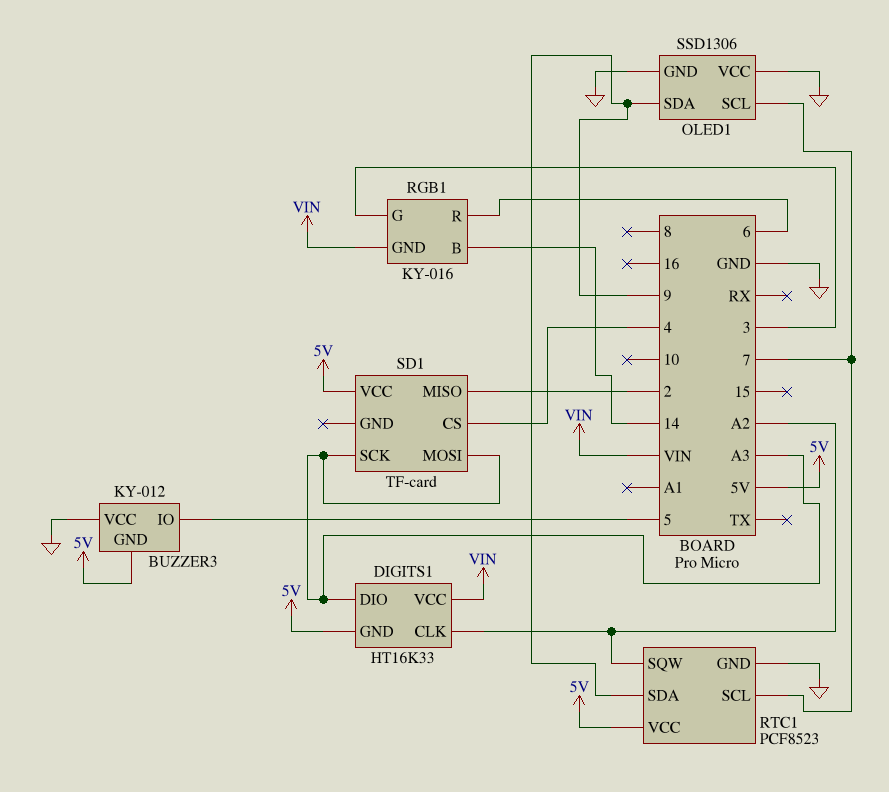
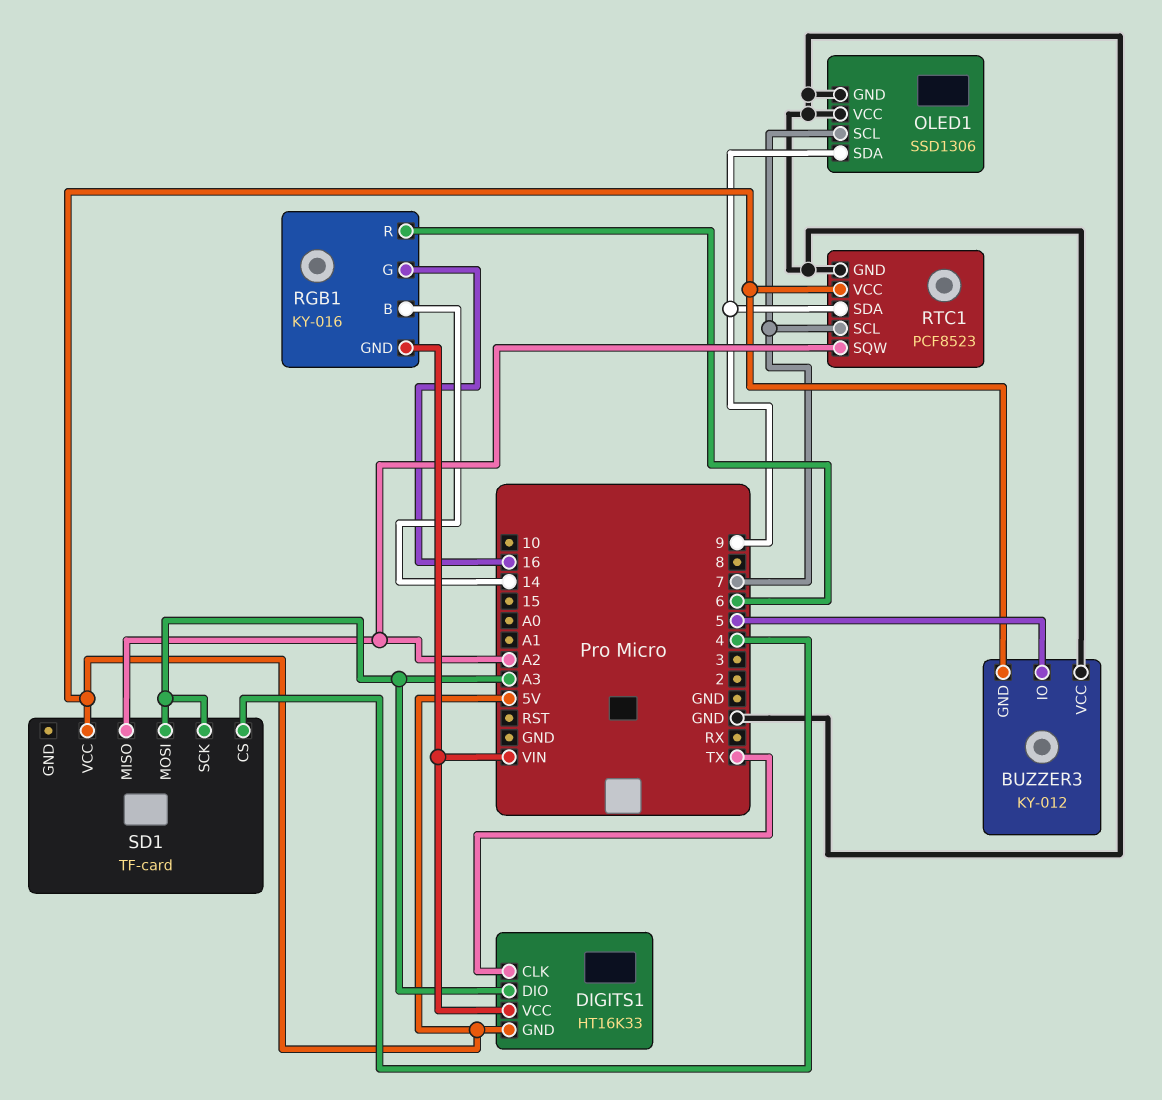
DIGITS1 pin CLK: A2 -> TX
RGB1 pin G: 3 -> 16
SD1 pin MISO: 2 -> A2

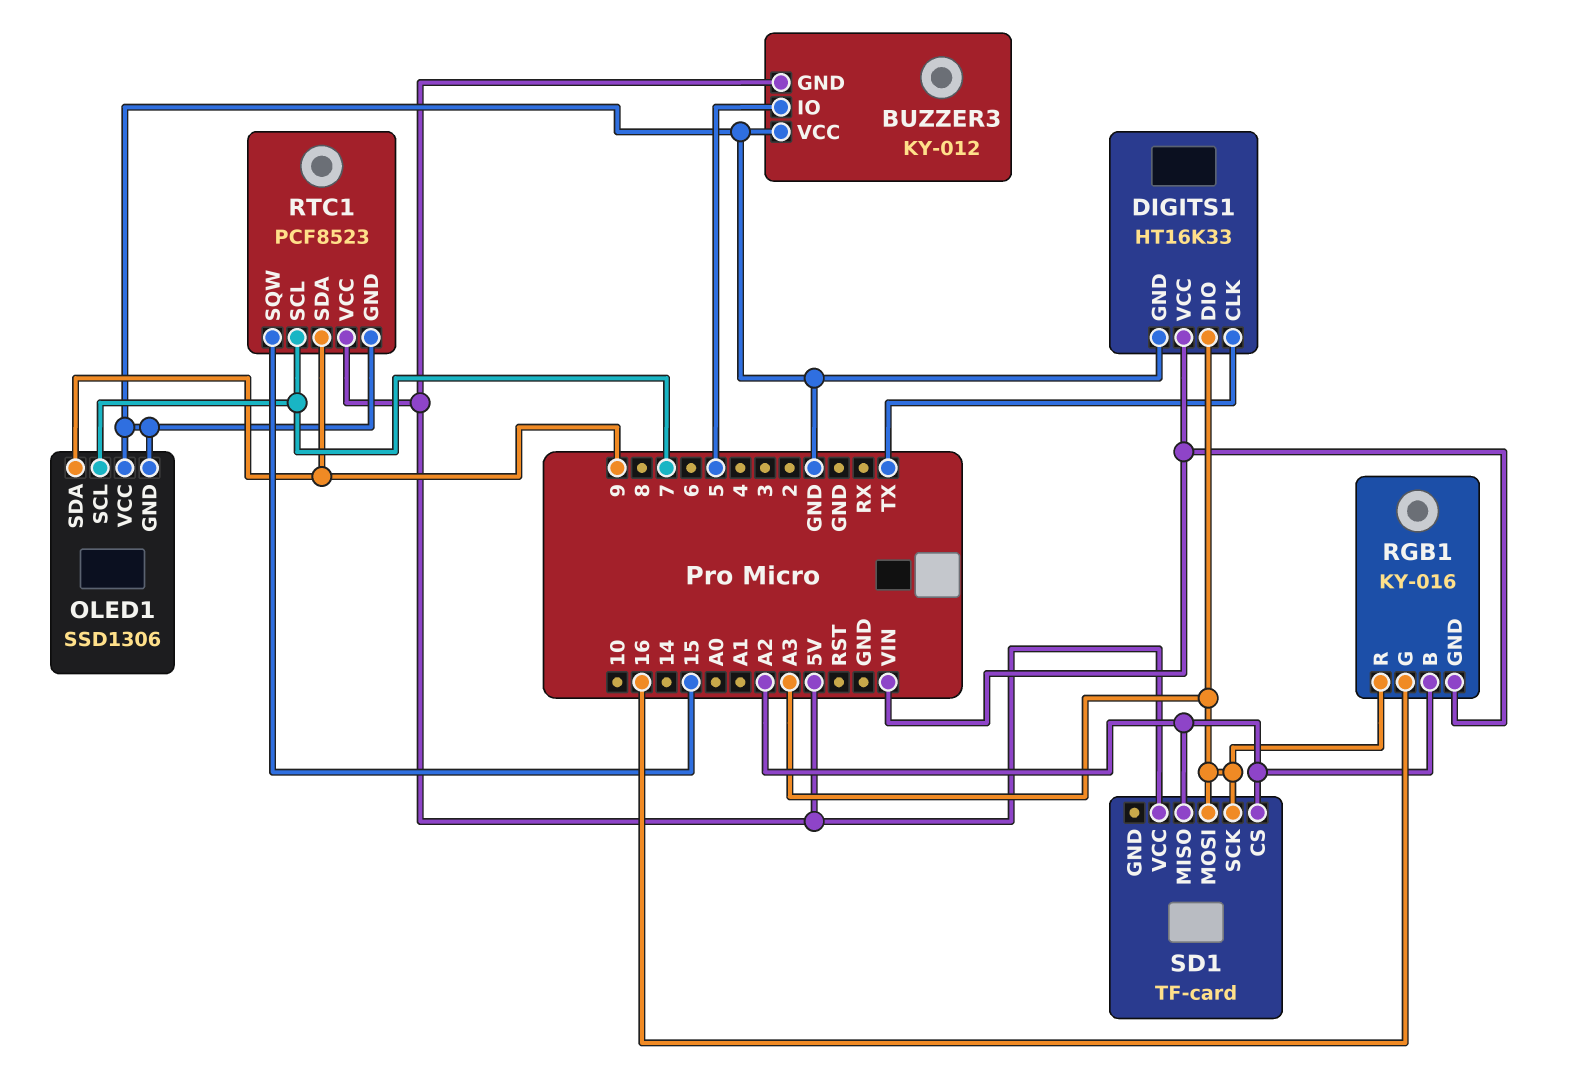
DIGITS1 pin GND: 5V -> GND
RGB1 pin B: 14 -> A2
RGB1 pin R: 6 -> A3
RTC1 pin SQW: A2 -> 15
SD1 pin CS: 4 -> A2

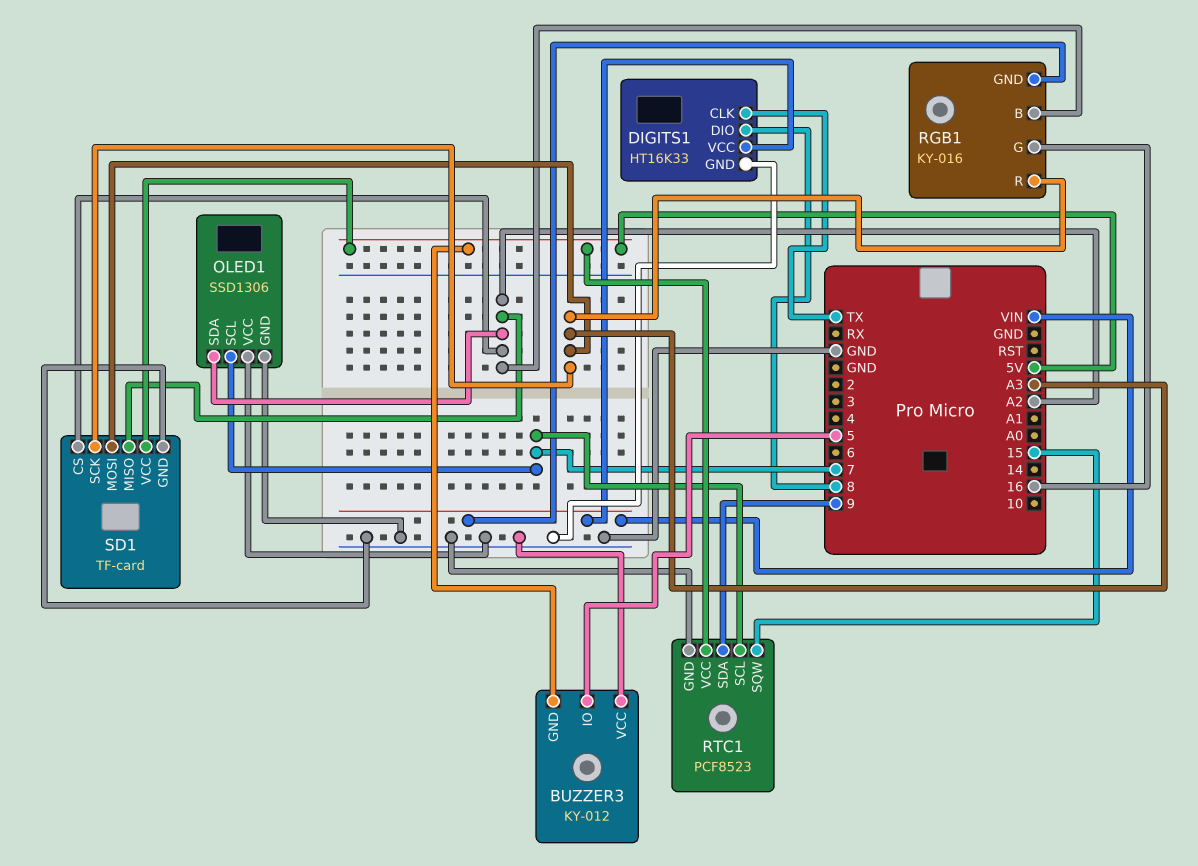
DIGITS1 pin DIO: A3 -> 8
OLED1 pin SDA: 9 -> A2
SD1 pin GND: none -> GND

